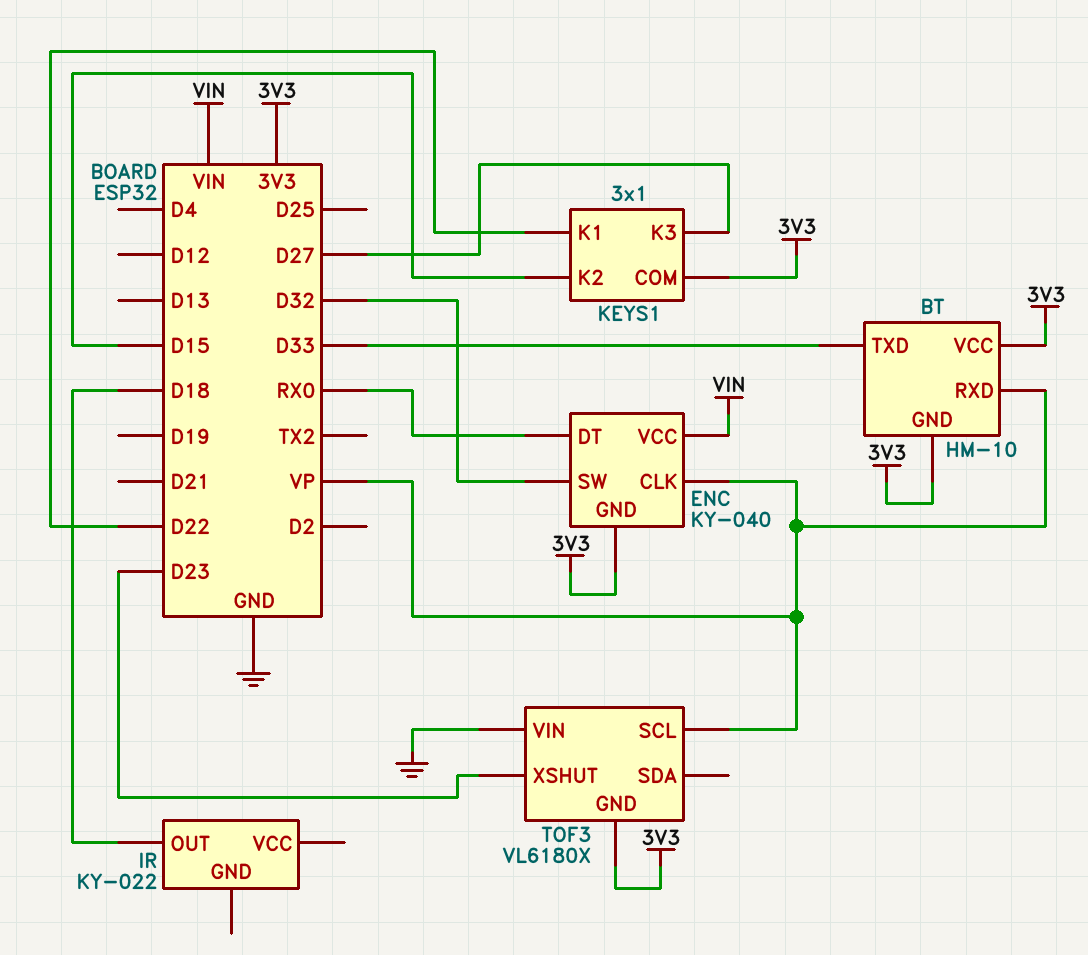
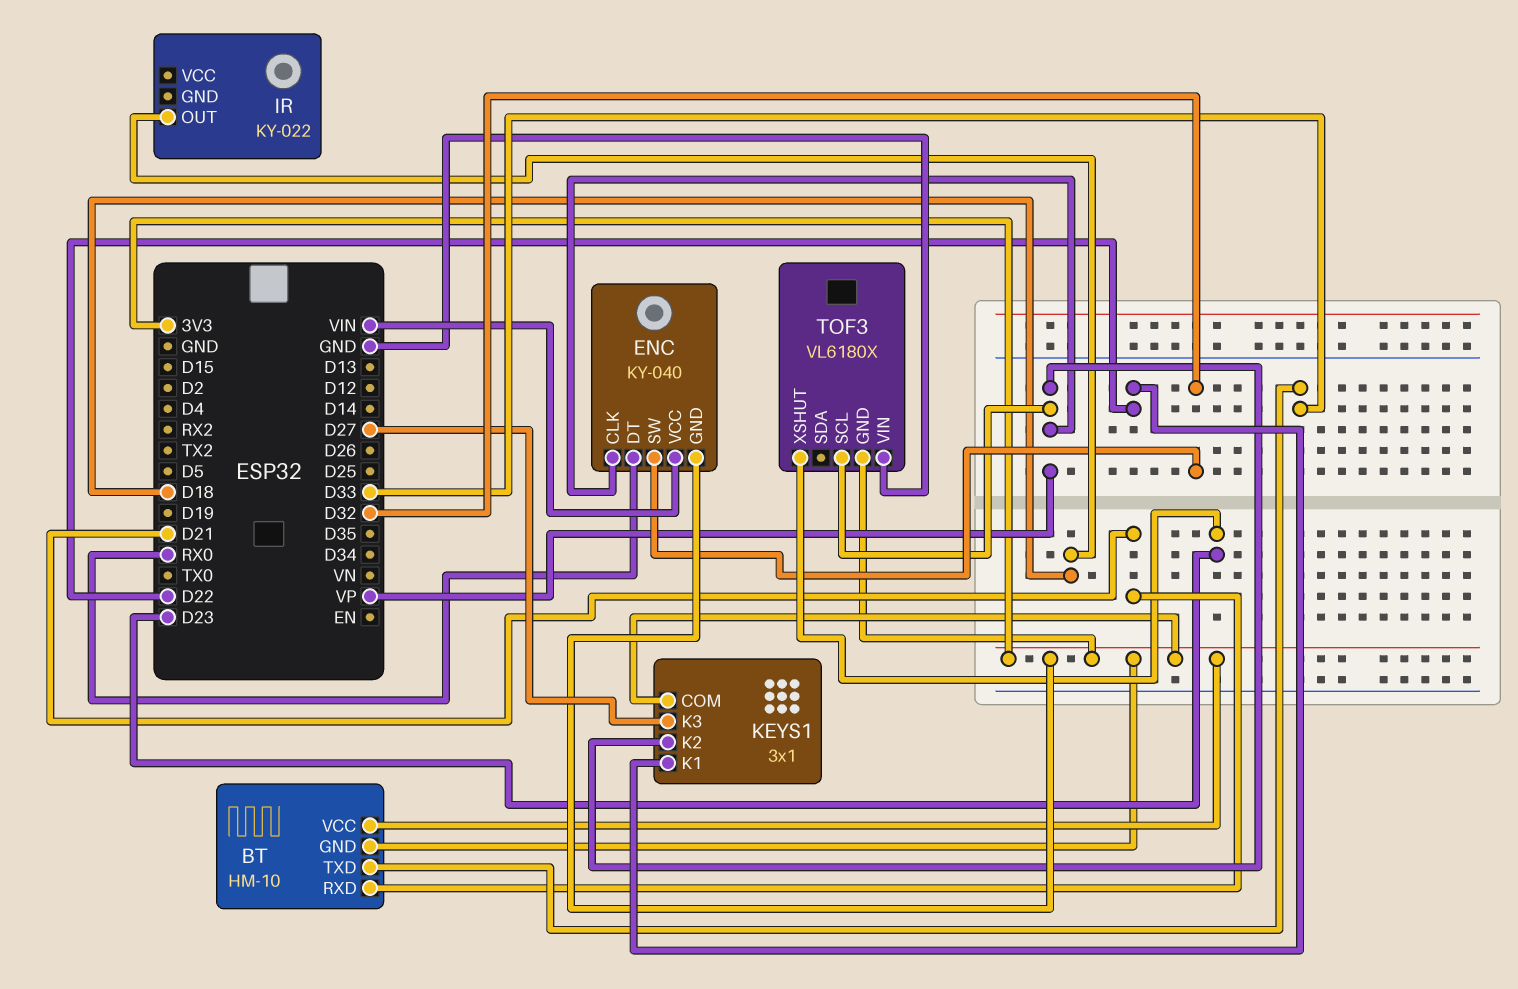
BT pin RXD: VP -> D21
KEYS1 pin K2: D15 -> VP

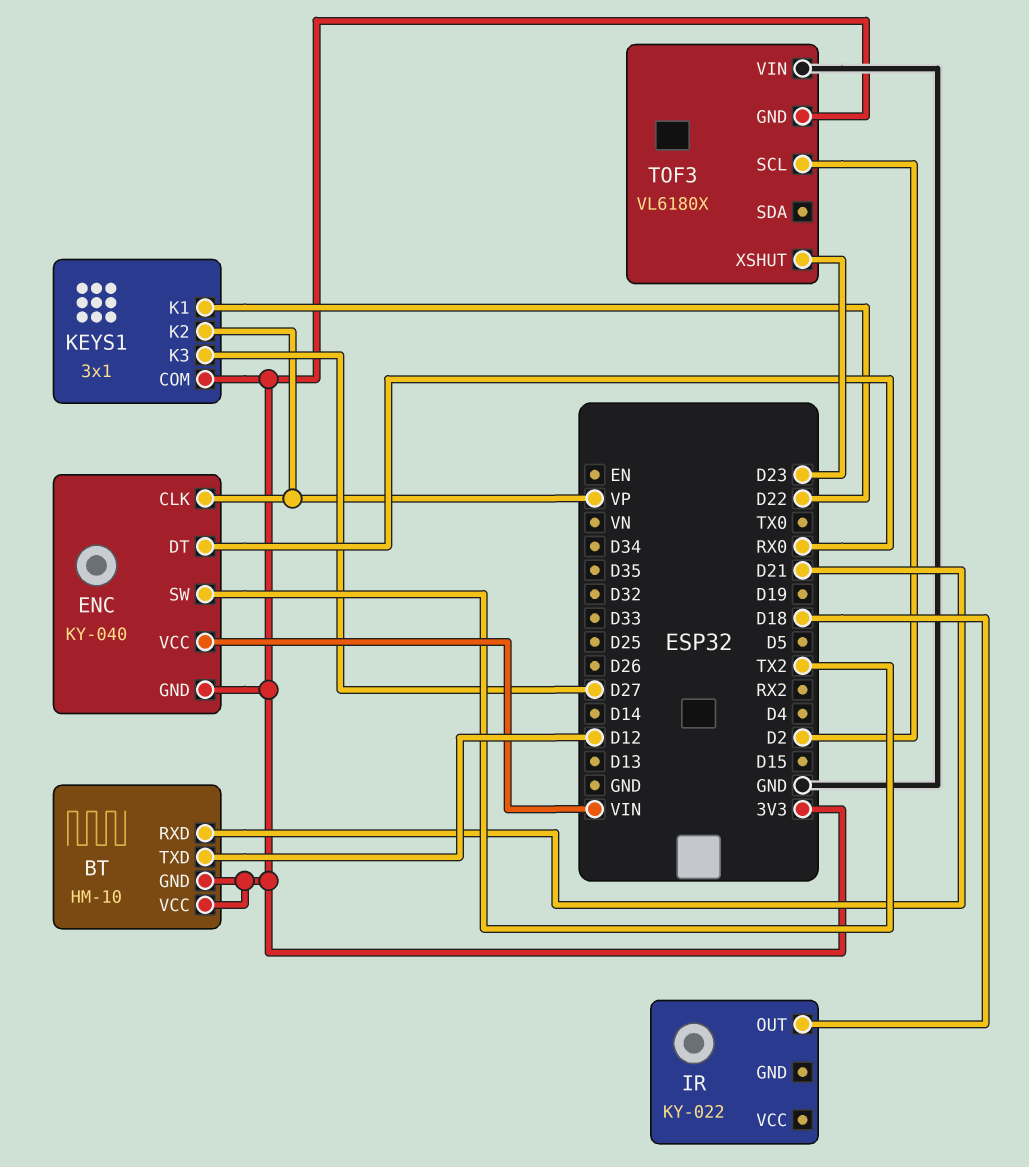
BT pin TXD: D33 -> D12
ENC pin SW: D32 -> TX2
TOF3 pin SCL: VP -> D2

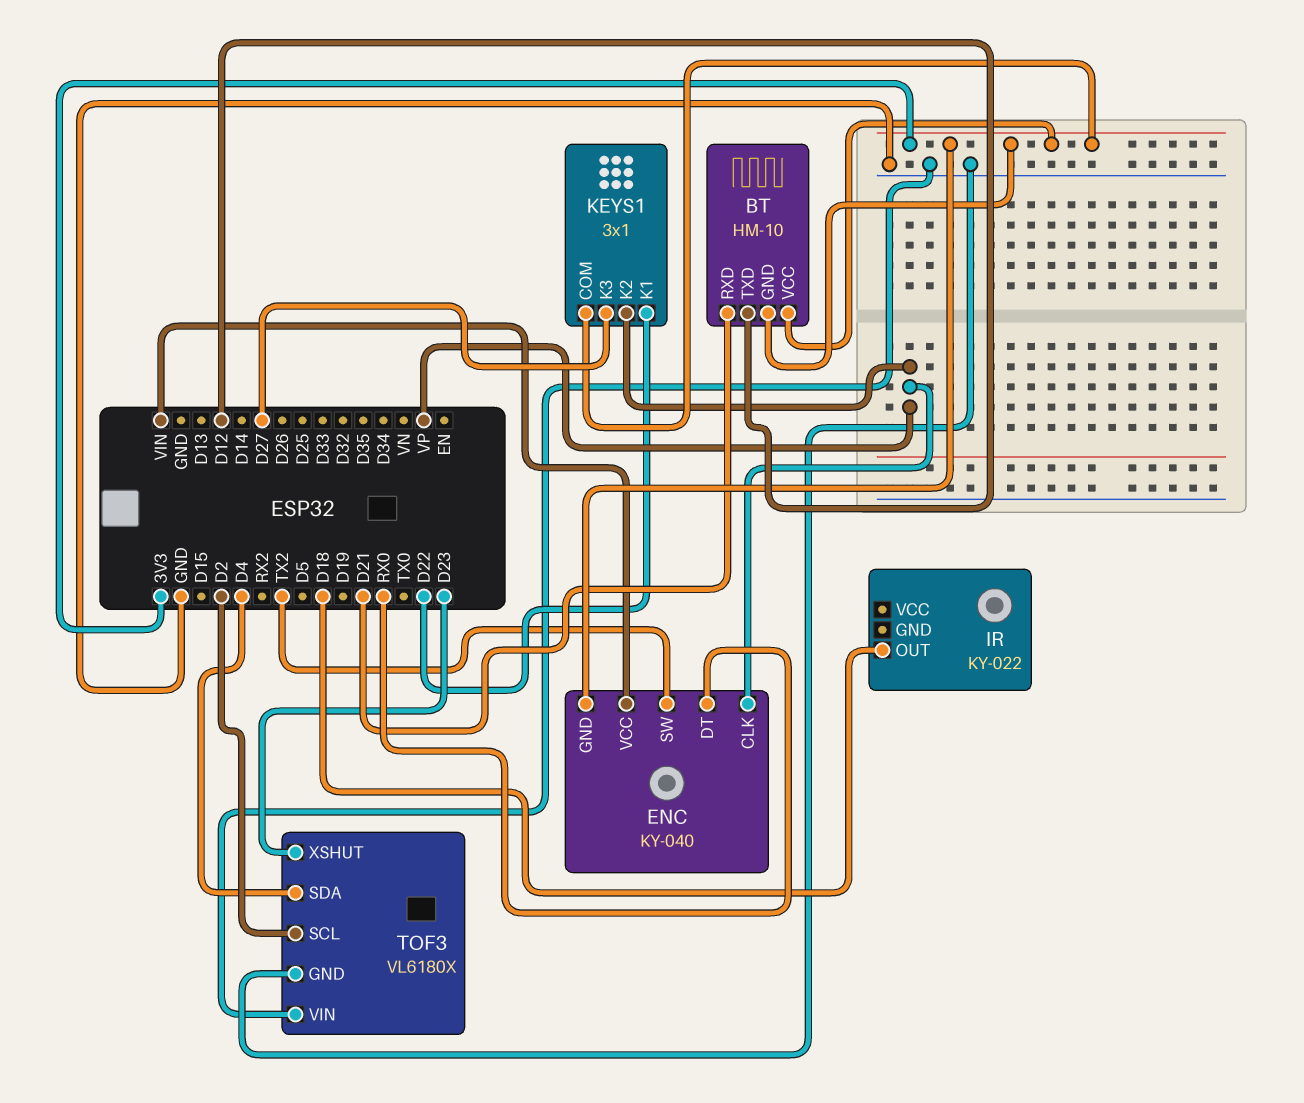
TOF3 pin GND: 3V3 -> GND
TOF3 pin SDA: none -> D4

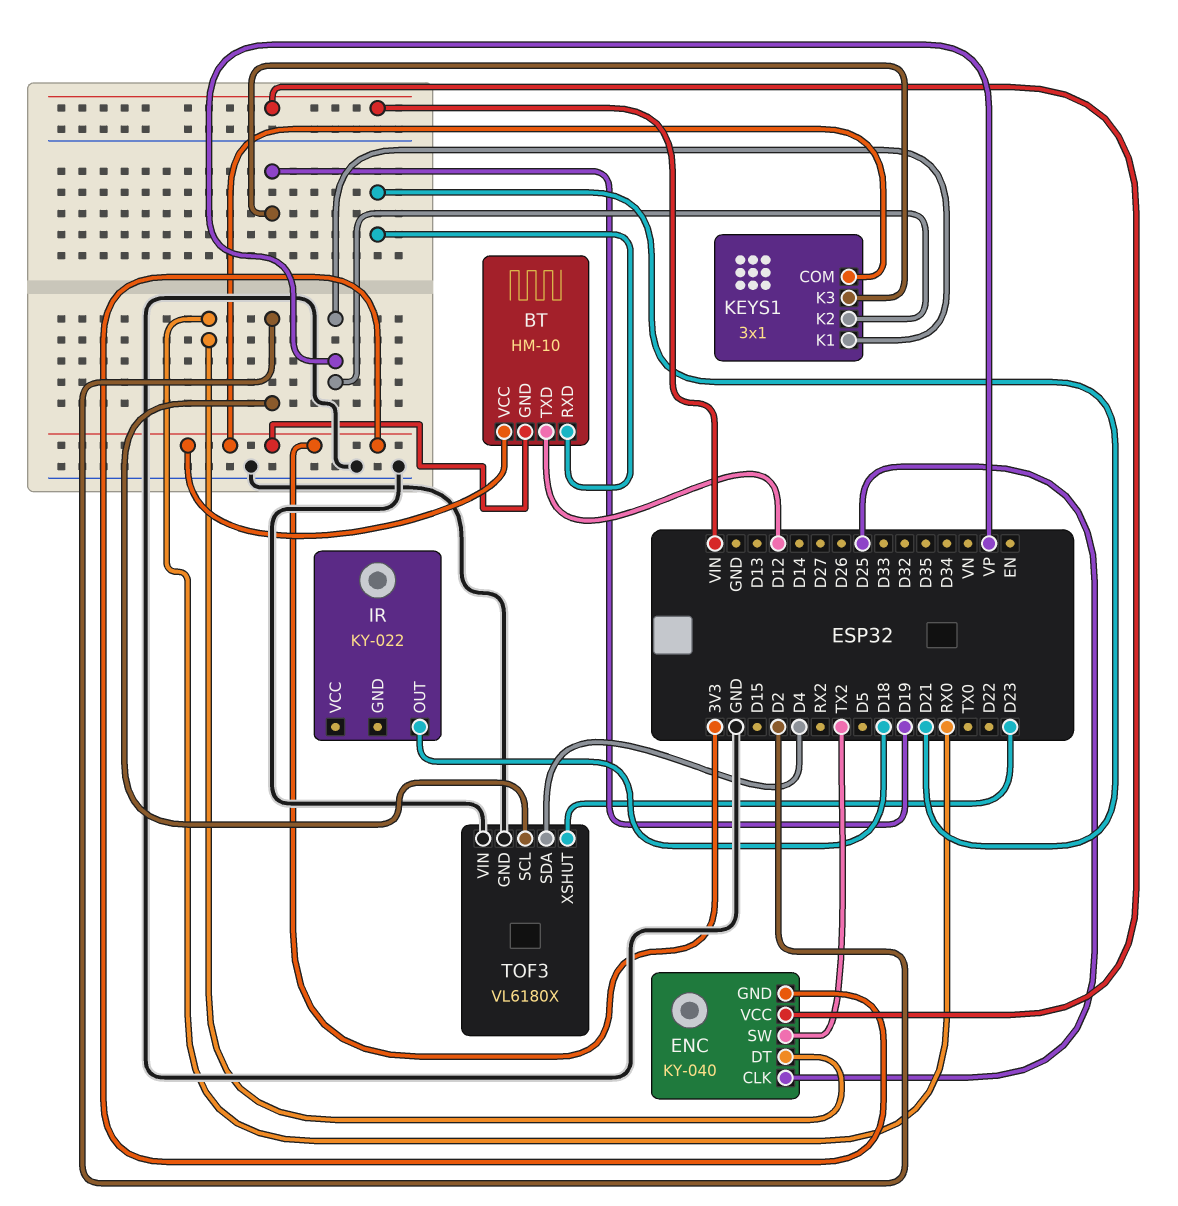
ENC pin CLK: VP -> D25
KEYS1 pin K1: D22 -> VP
KEYS1 pin K3: D27 -> D19

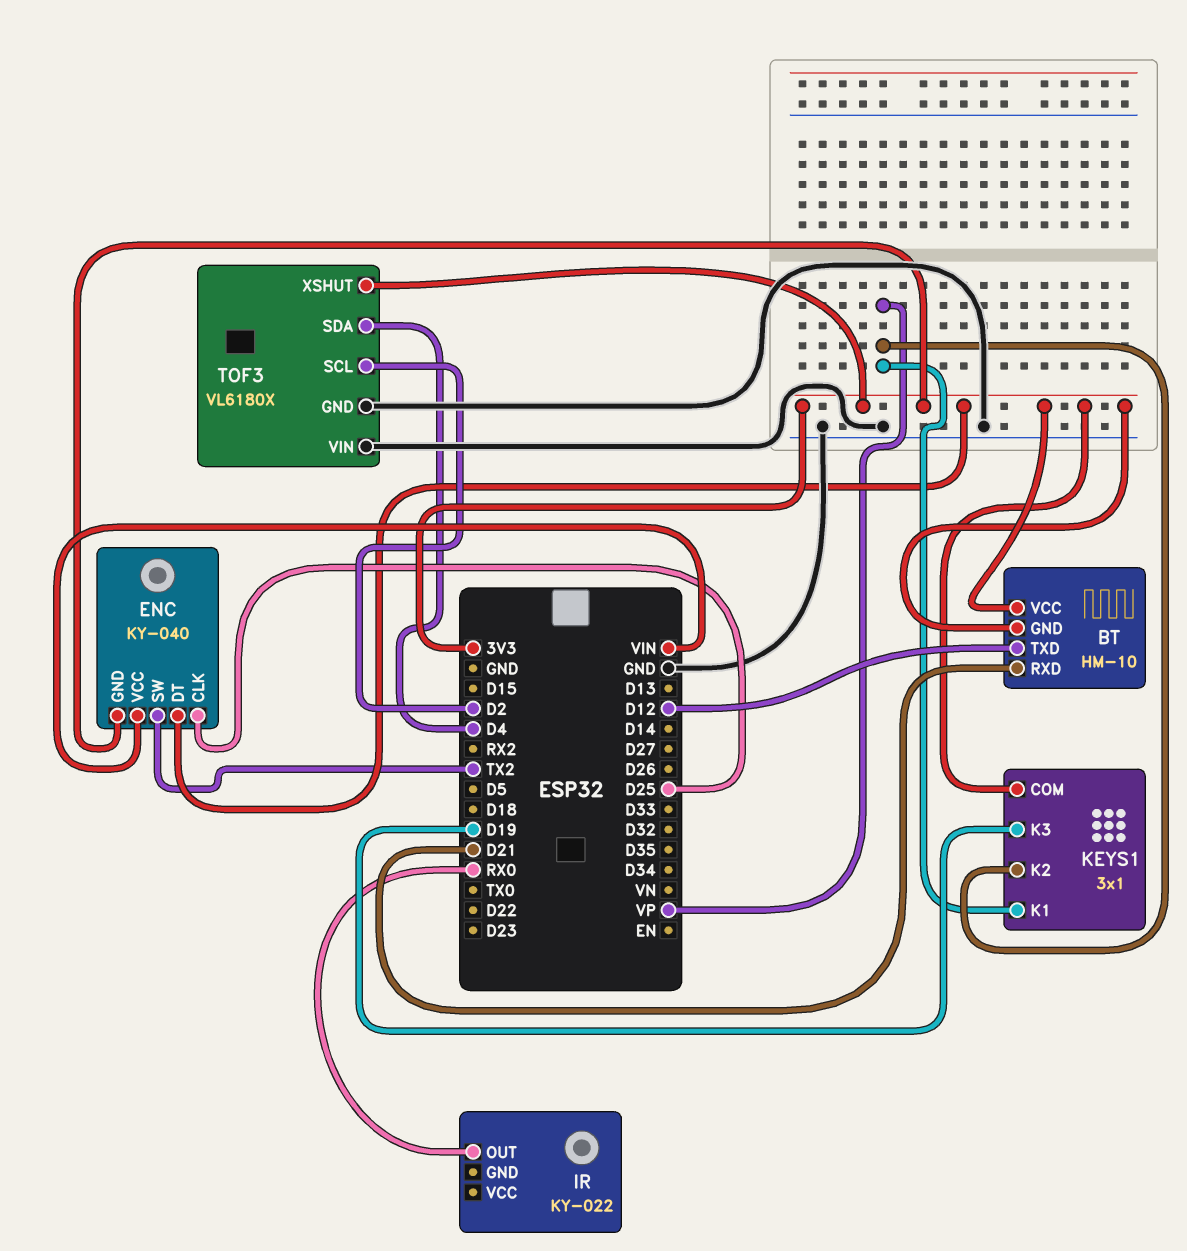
ENC pin DT: RX0 -> 3V3
IR pin OUT: D18 -> RX0
TOF3 pin XSHUT: D23 -> 3V3

